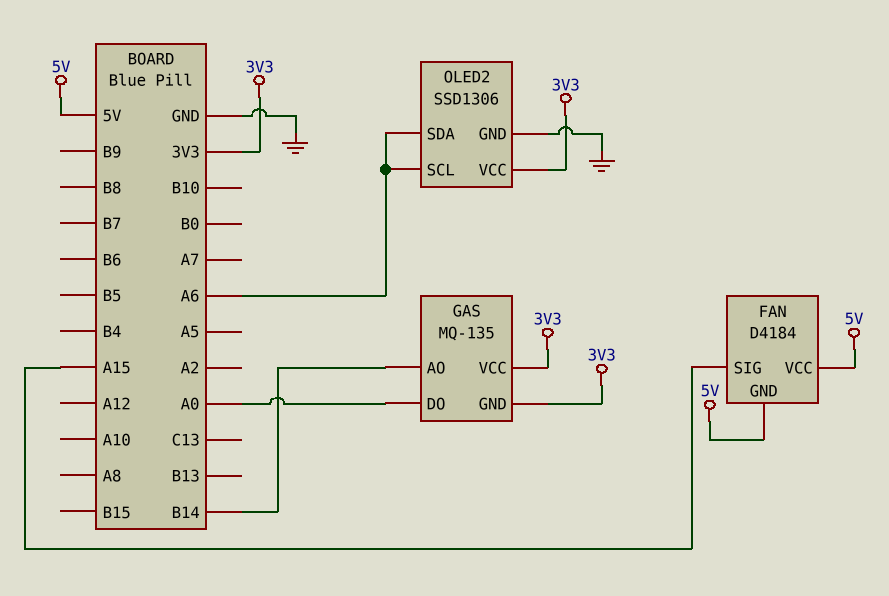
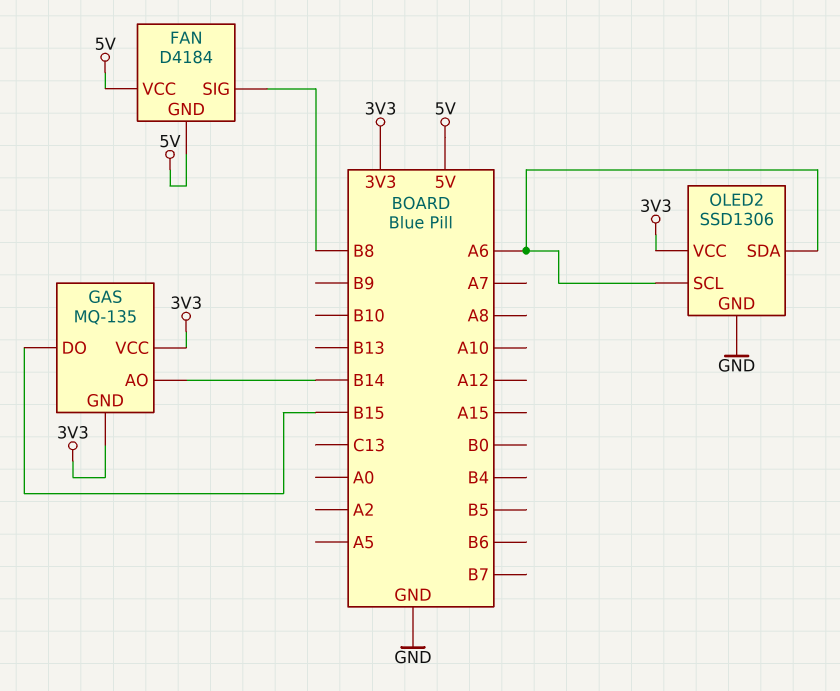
FAN pin SIG: A15 -> B8
GAS pin DO: A0 -> B15

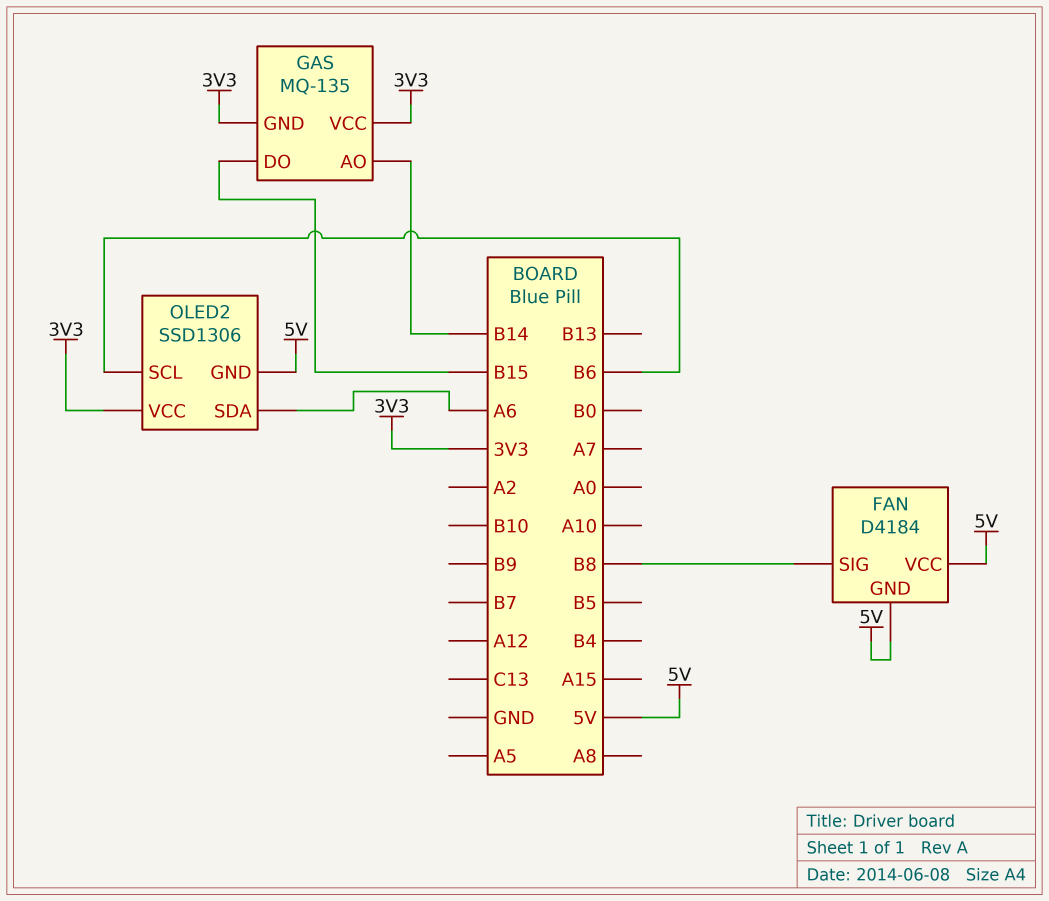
OLED2 pin GND: GND -> 5V
OLED2 pin SCL: A6 -> B6

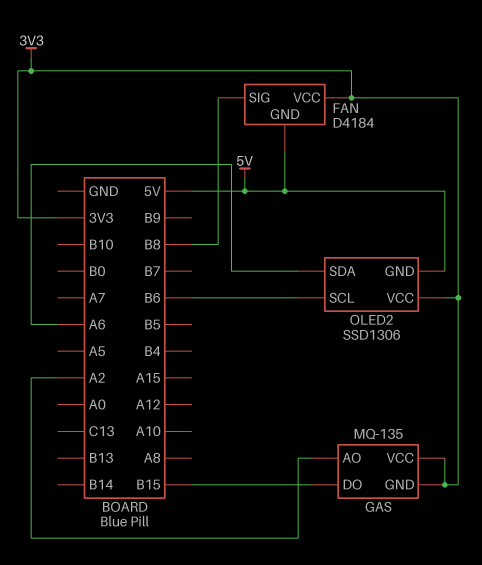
FAN pin VCC: 5V -> 3V3
GAS pin AO: B14 -> A2

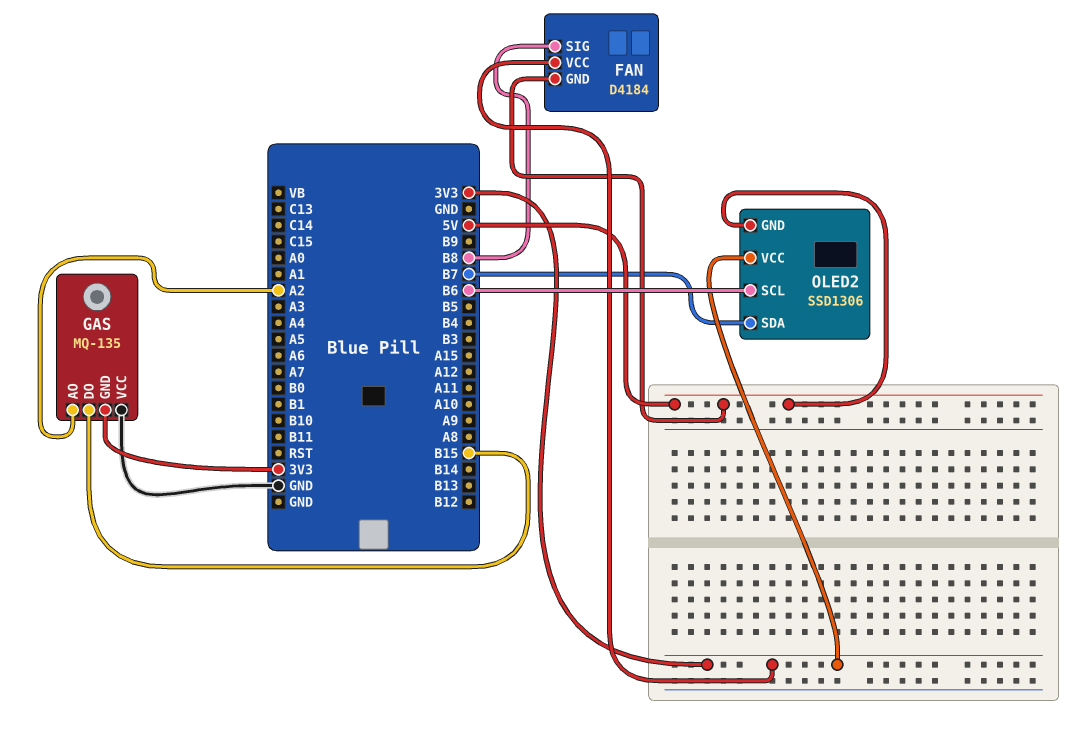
GAS pin VCC: 3V3 -> GND
OLED2 pin SDA: A6 -> B7

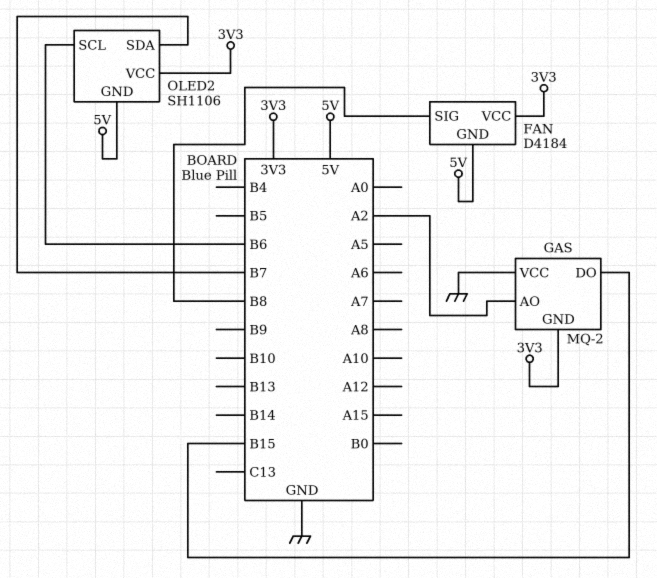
GAS: MQ-135 -> MQ-2
OLED2: SSD1306 -> SH1106

